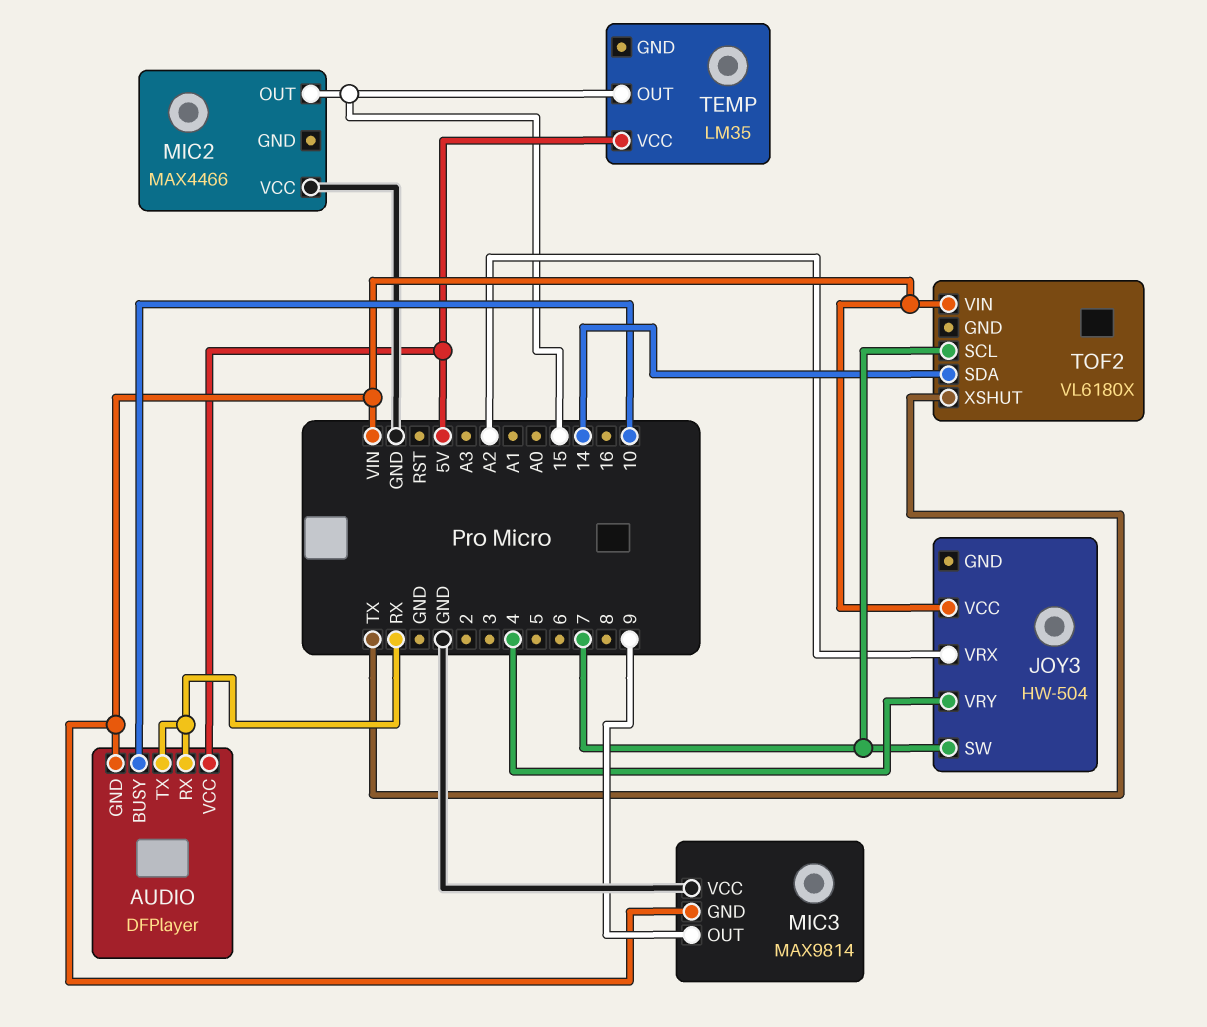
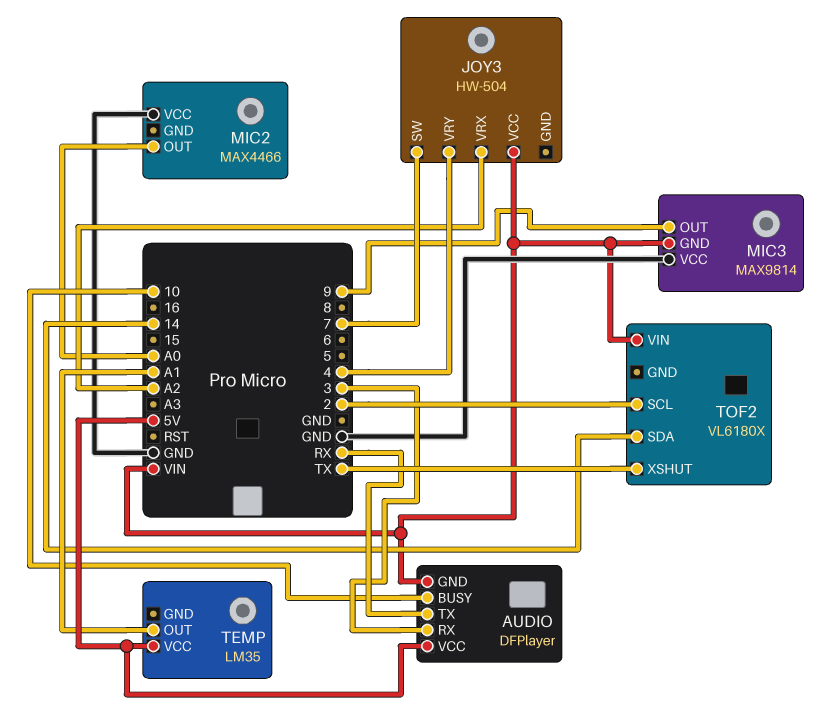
AUDIO pin RX: RX -> 3
MIC2 pin OUT: 15 -> A0
TEMP pin OUT: 15 -> A1
TOF2 pin SCL: 7 -> 2

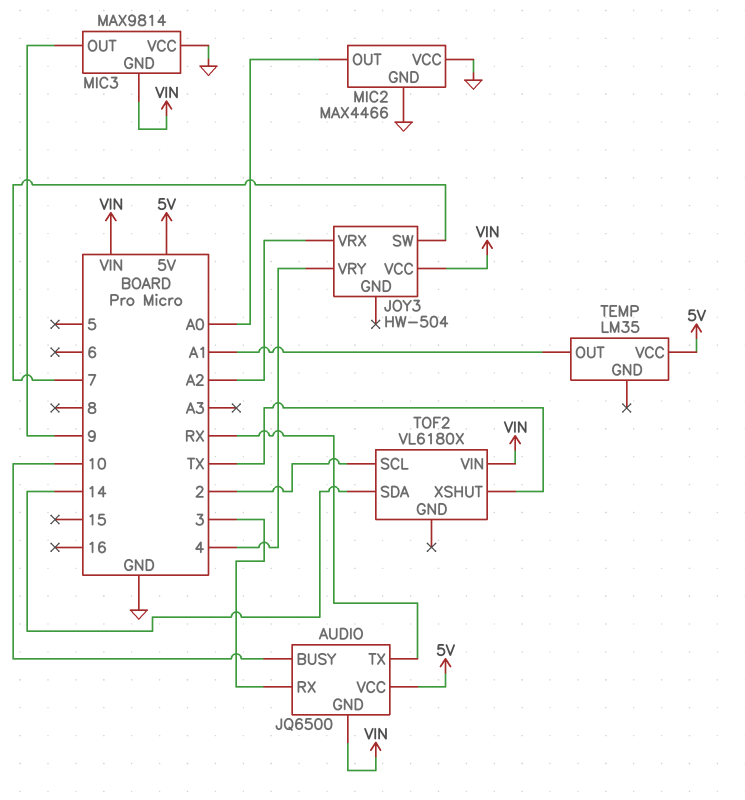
AUDIO: DFPlayer -> JQ6500
MIC2 pin GND: none -> GND

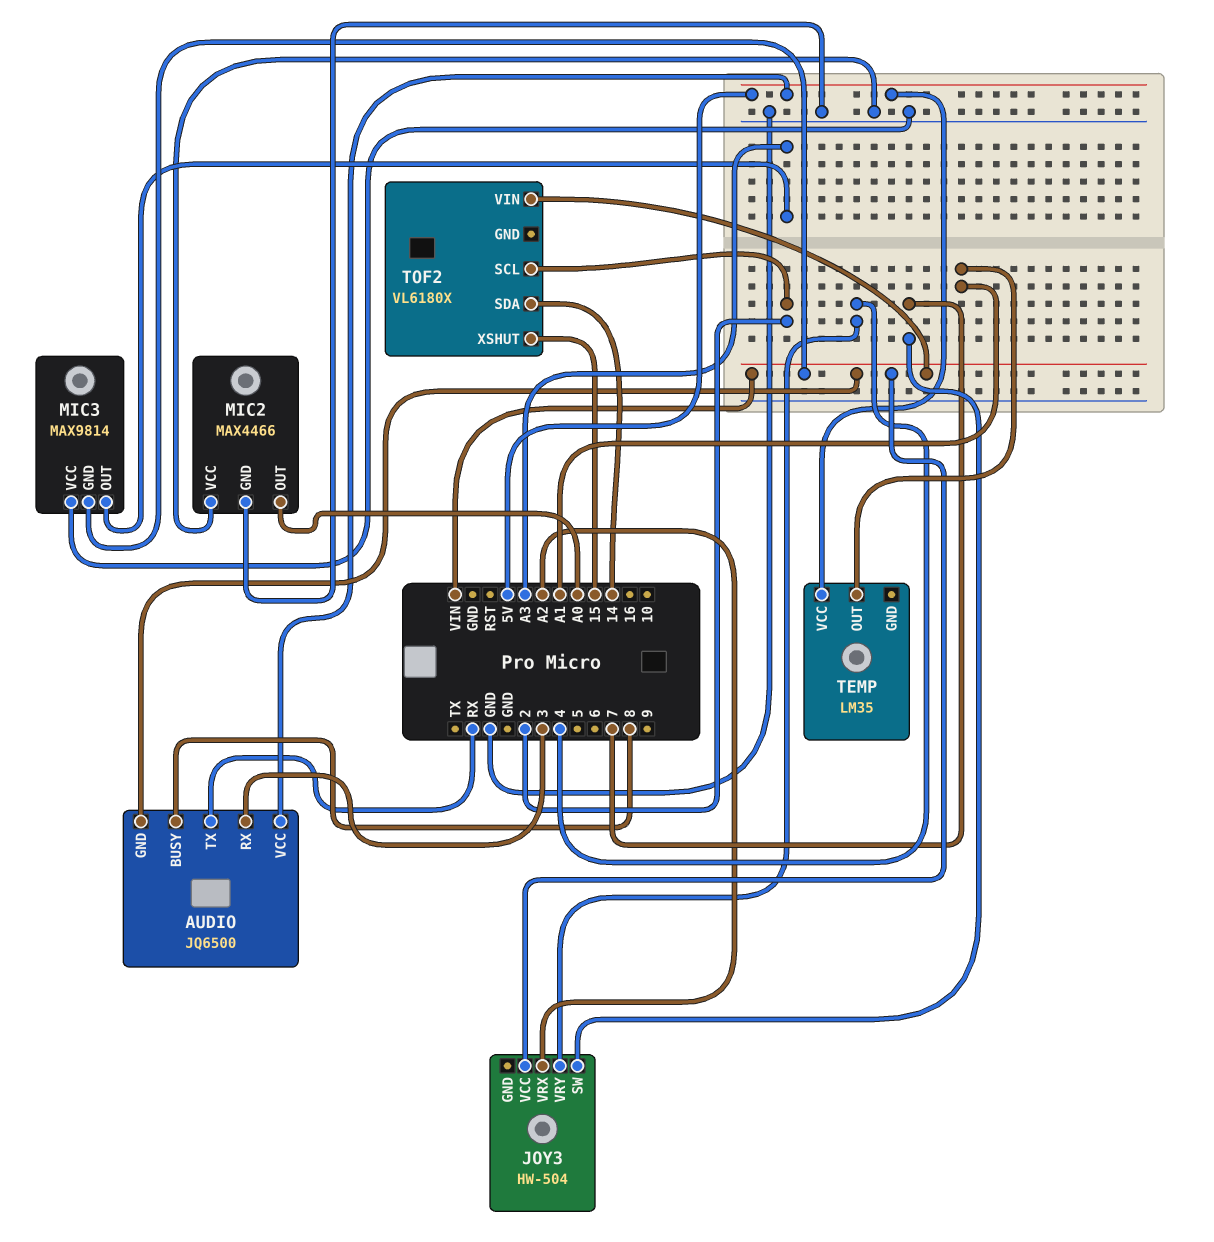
AUDIO pin BUSY: 10 -> 8
MIC3 pin OUT: 9 -> A3
TOF2 pin XSHUT: TX -> 15

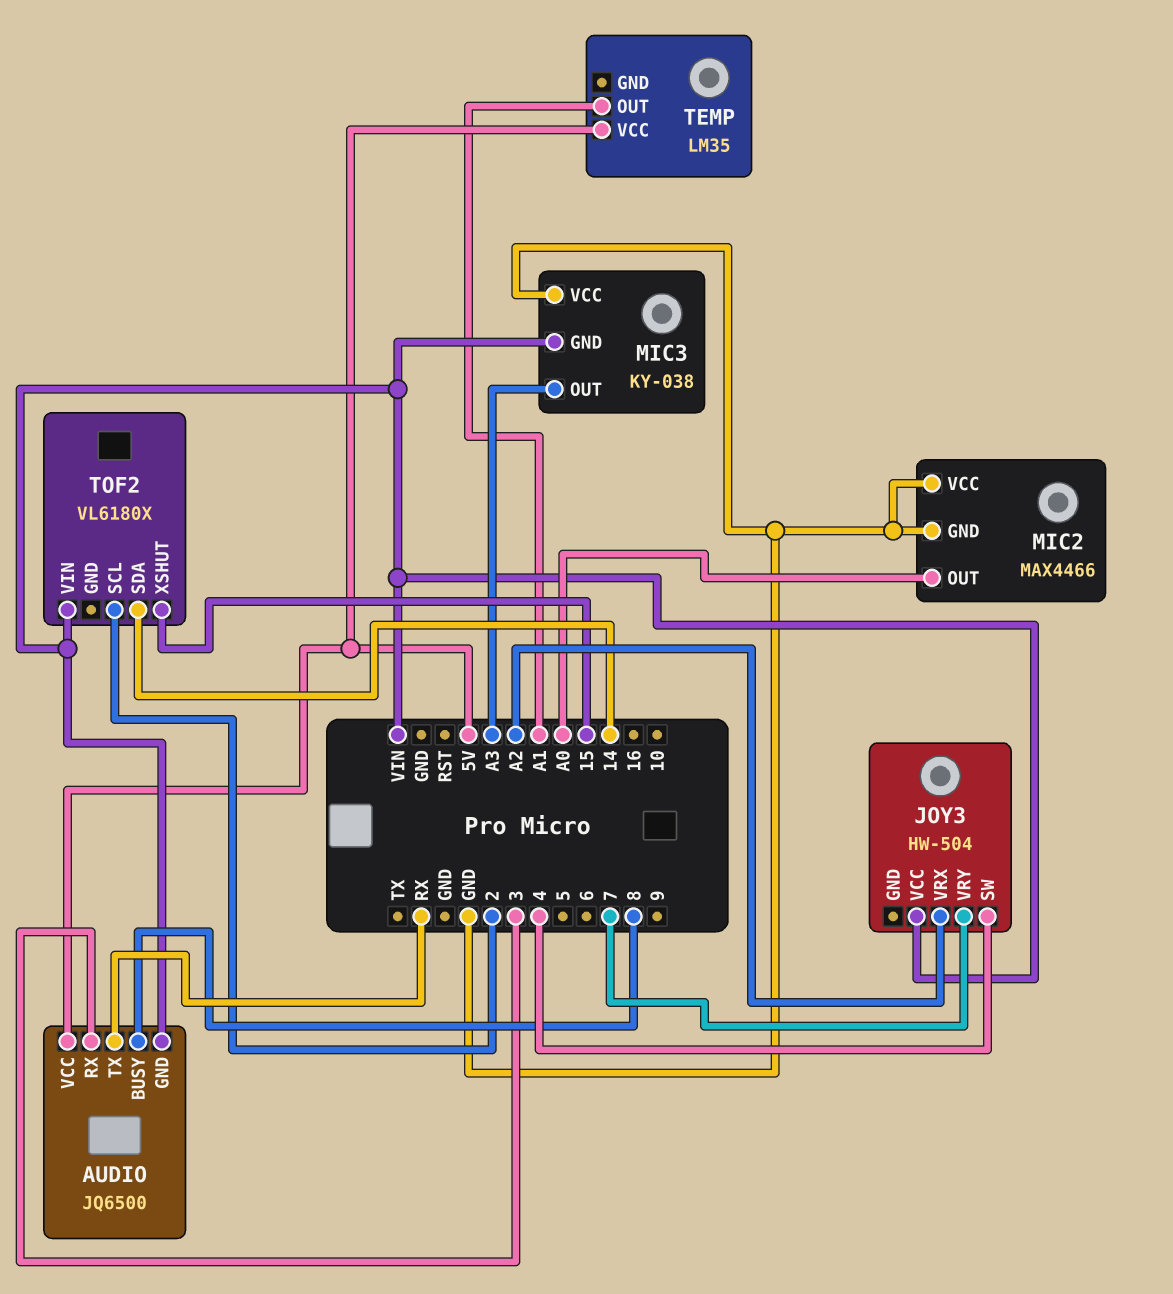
JOY3 pin SW: 7 -> 4
JOY3 pin VRY: 4 -> 7
MIC3: MAX9814 -> KY-038

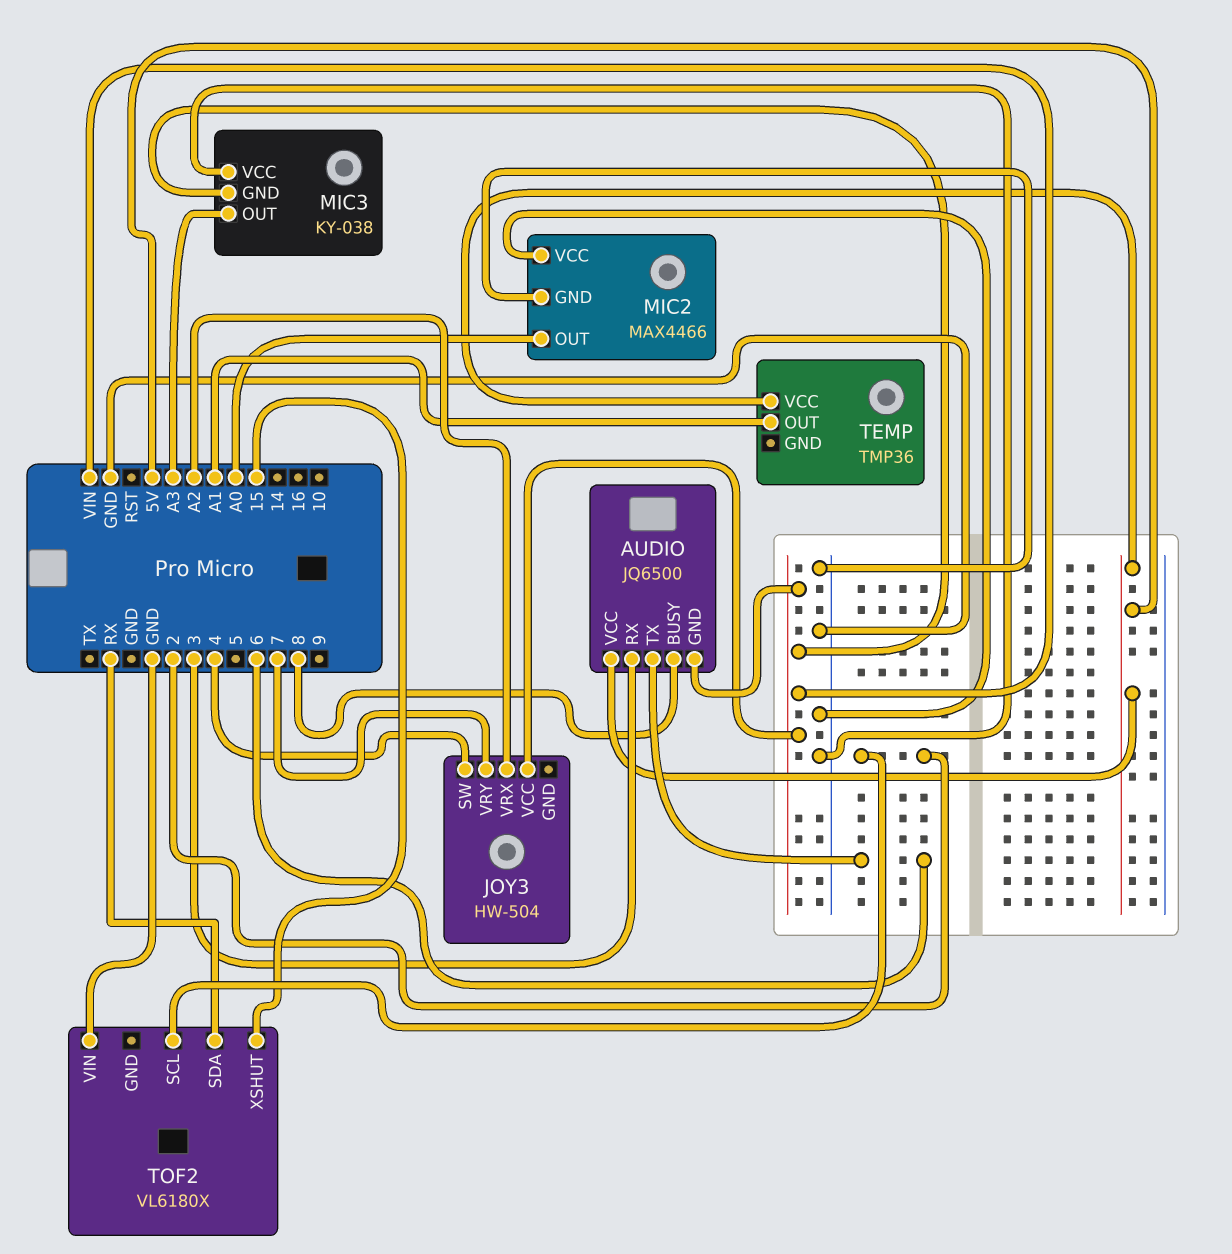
AUDIO pin TX: RX -> 6
TEMP: LM35 -> TMP36
TOF2 pin SDA: 14 -> RX
TOF2 pin VIN: VIN -> GND

